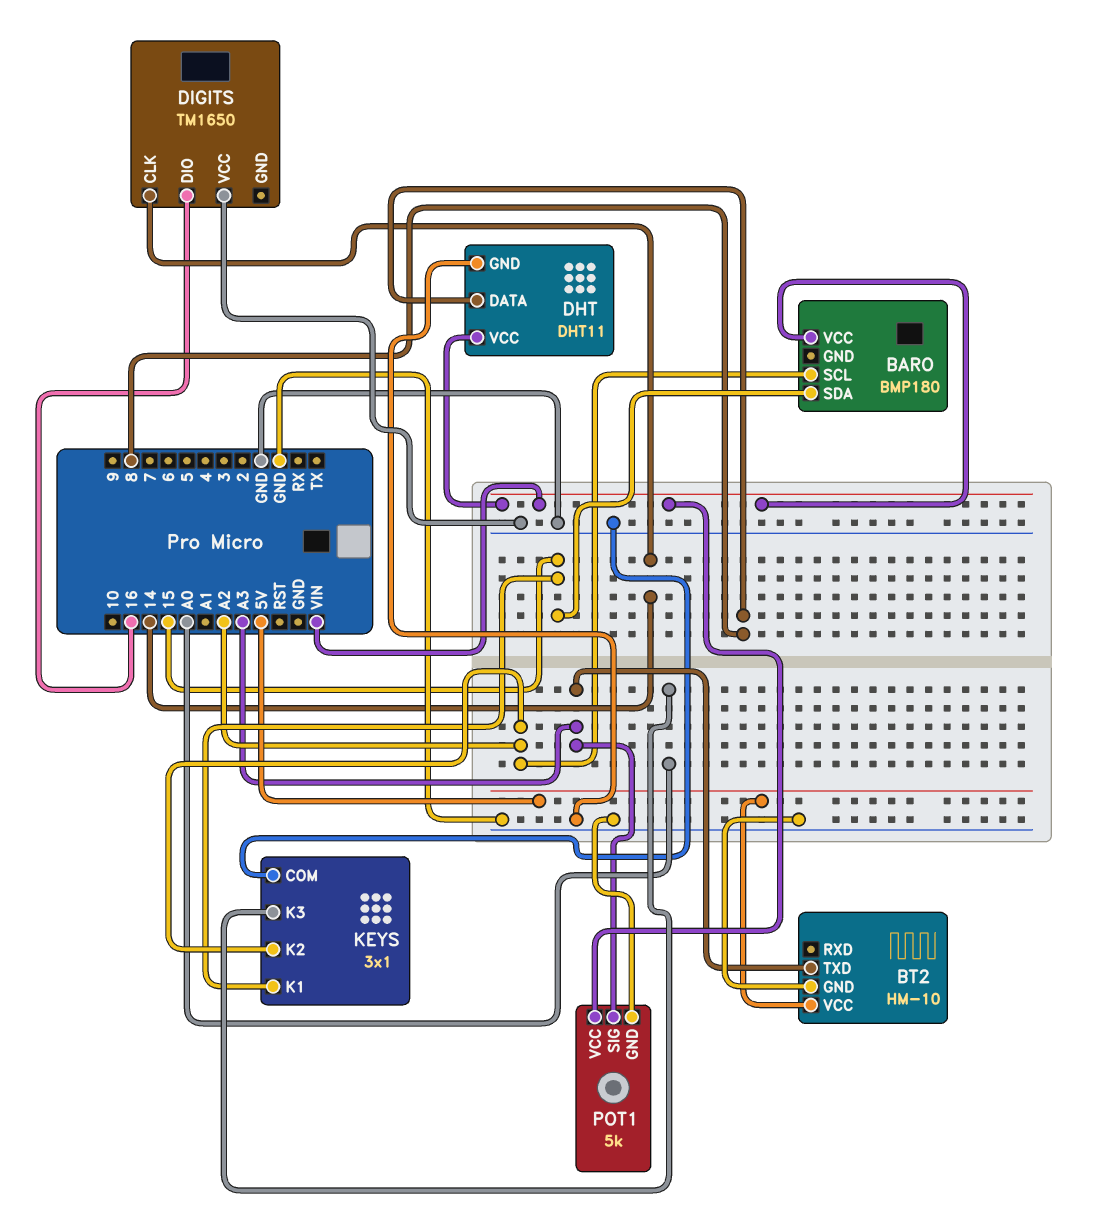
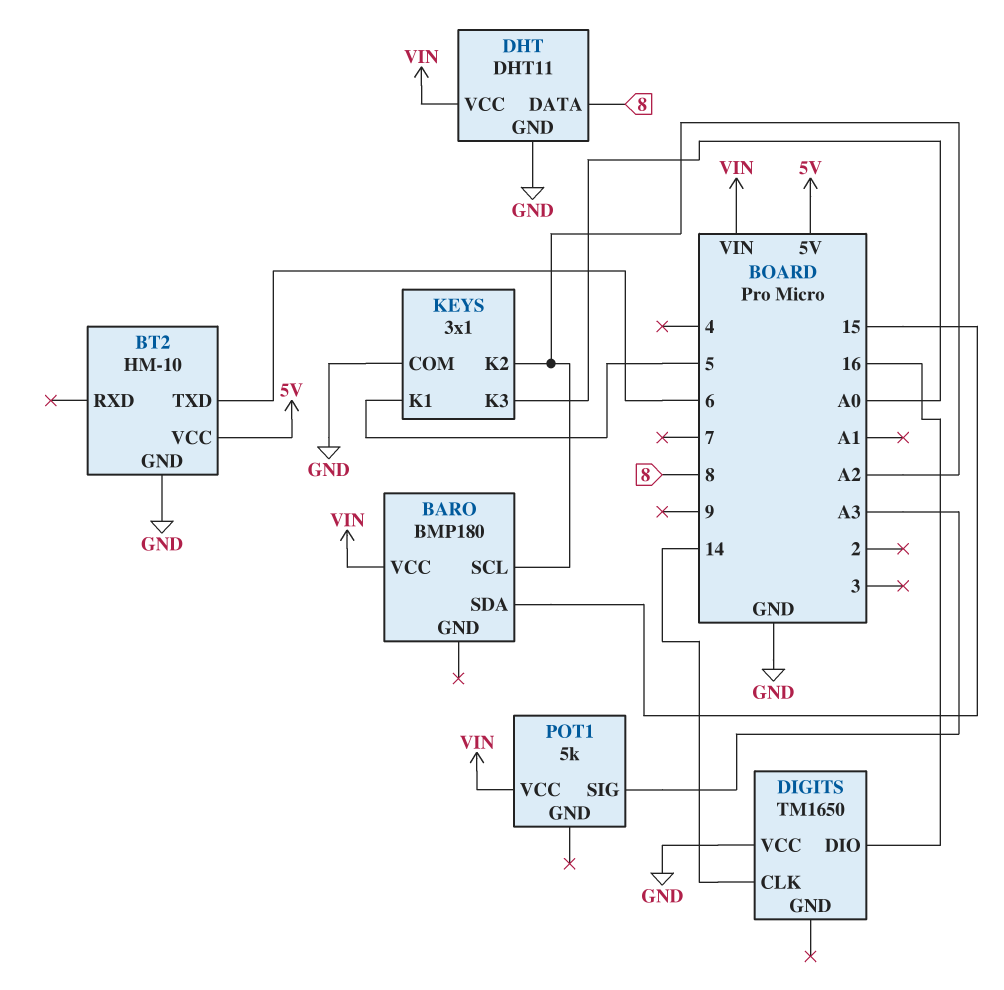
BT2 pin TXD: A3 -> 6
KEYS pin K1: 15 -> 5
POT1 pin GND: GND -> none

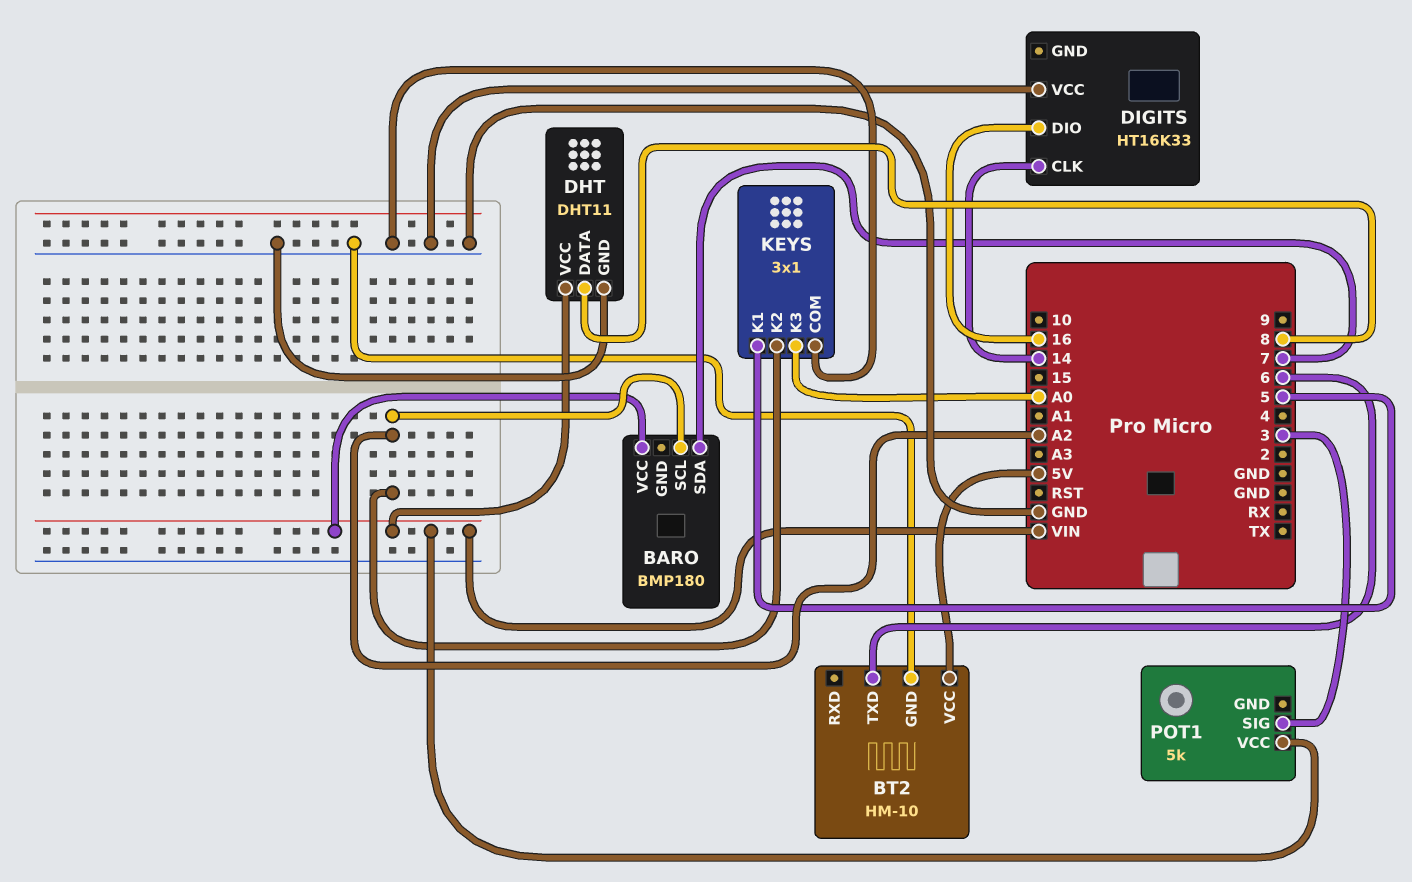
BARO pin SDA: 15 -> 7
DIGITS: TM1650 -> HT16K33
POT1 pin SIG: A3 -> 3

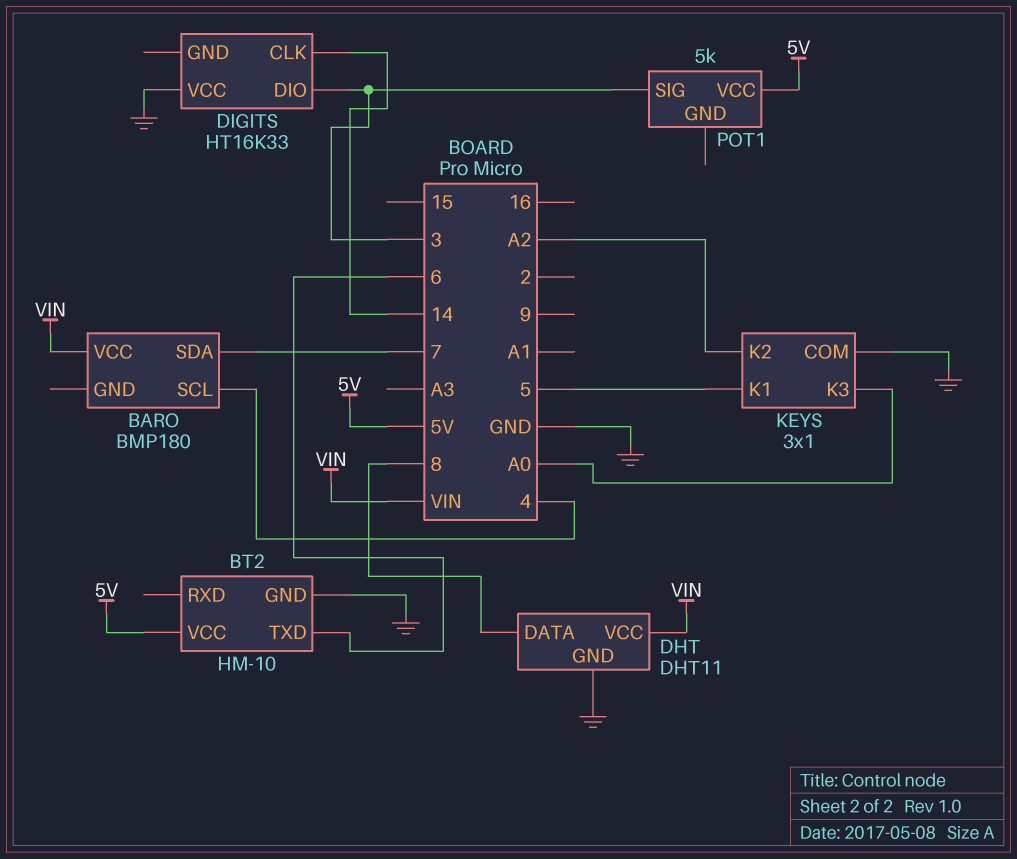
BARO pin SCL: A2 -> 4
DIGITS pin DIO: 16 -> 3
POT1 pin VCC: VIN -> 5V

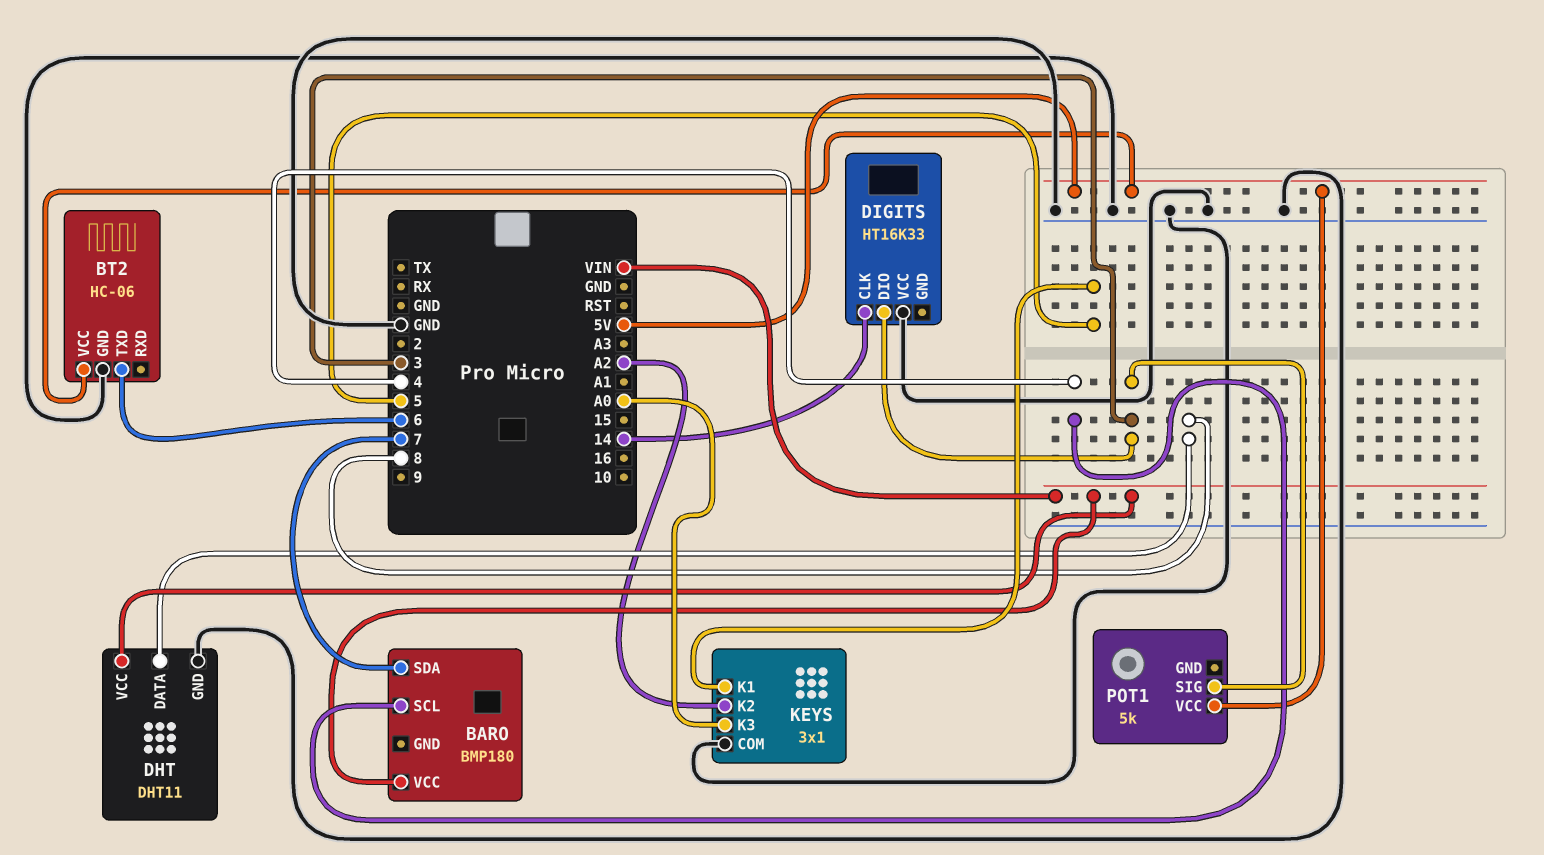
BT2: HM-10 -> HC-06

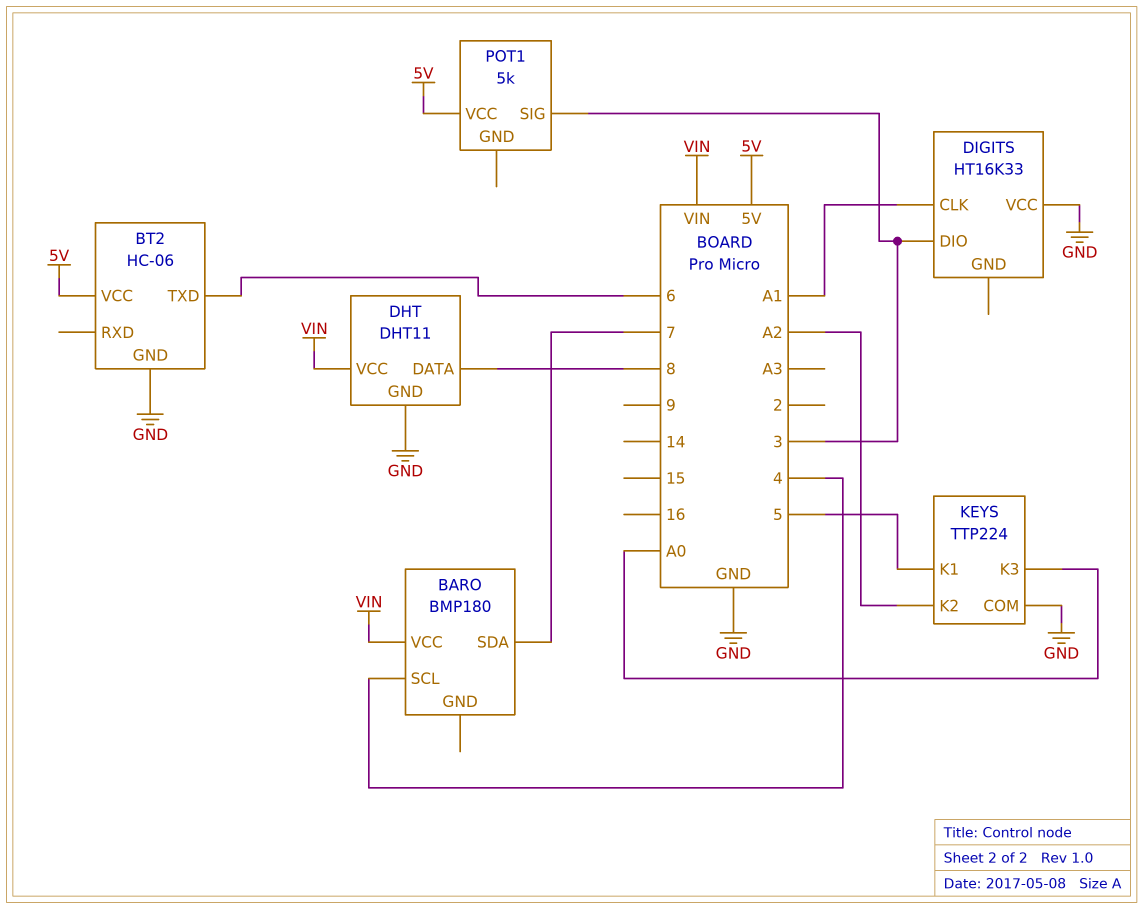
DIGITS pin CLK: 14 -> A1
KEYS: 3x1 -> TTP224

